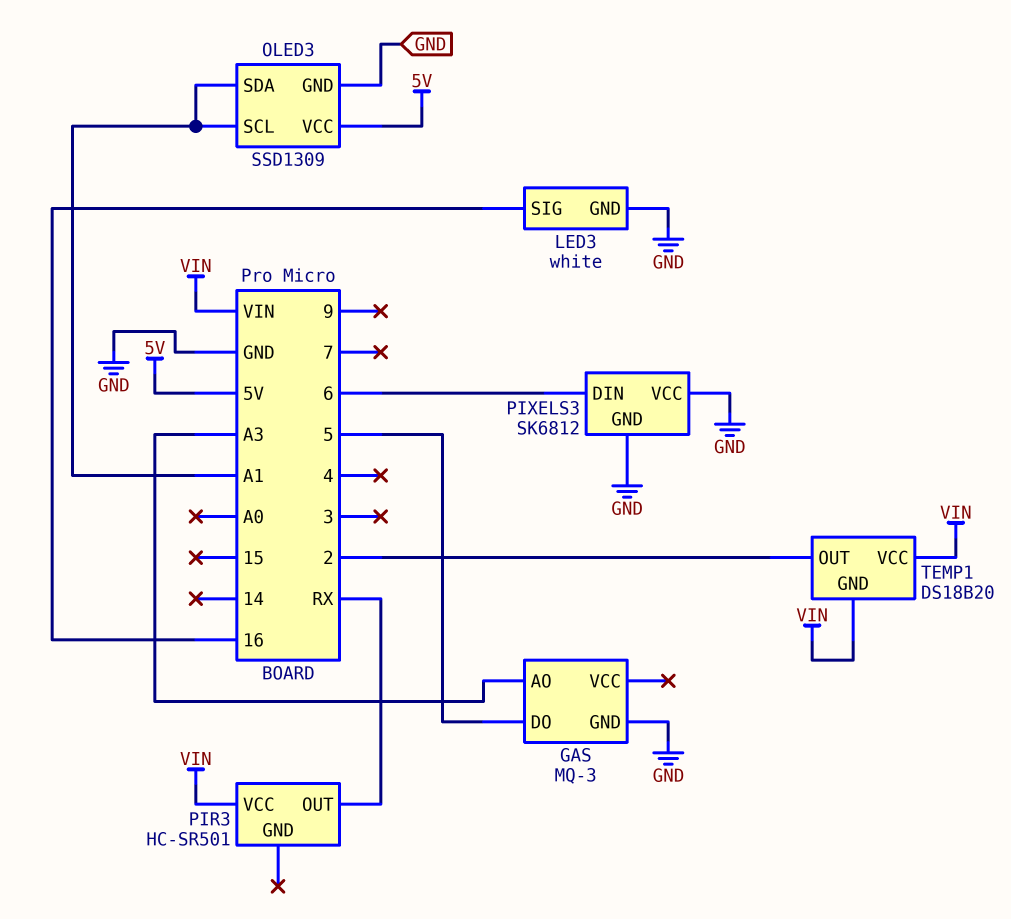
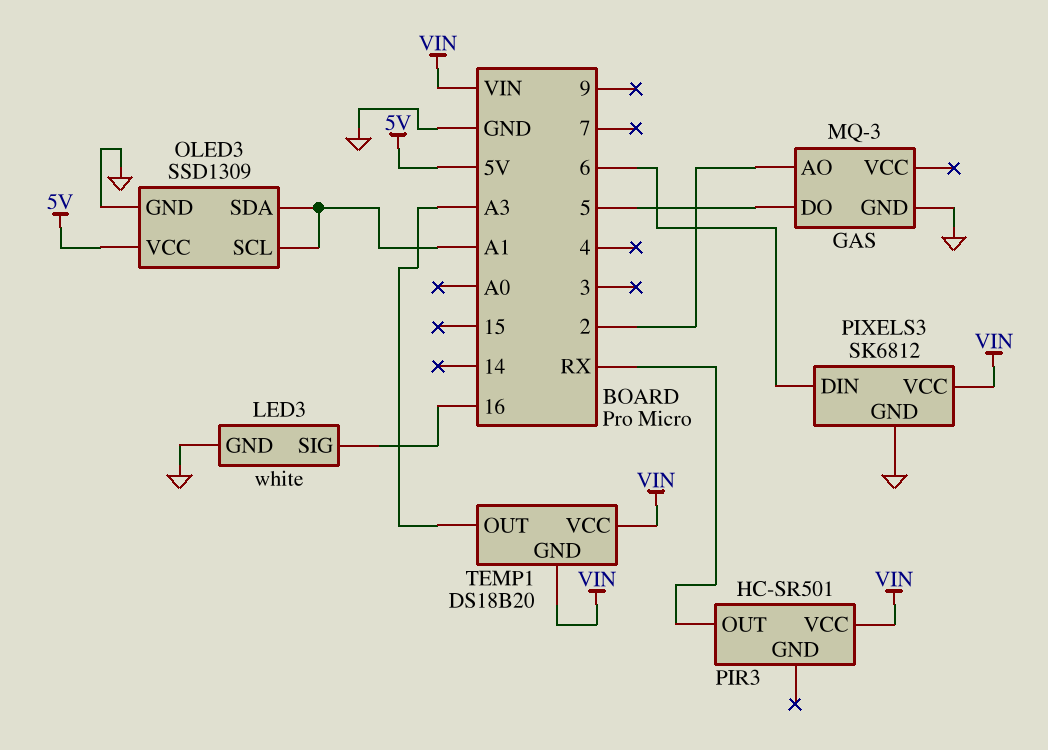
GAS pin AO: A3 -> 2
PIXELS3 pin VCC: GND -> VIN
TEMP1 pin OUT: 2 -> A3

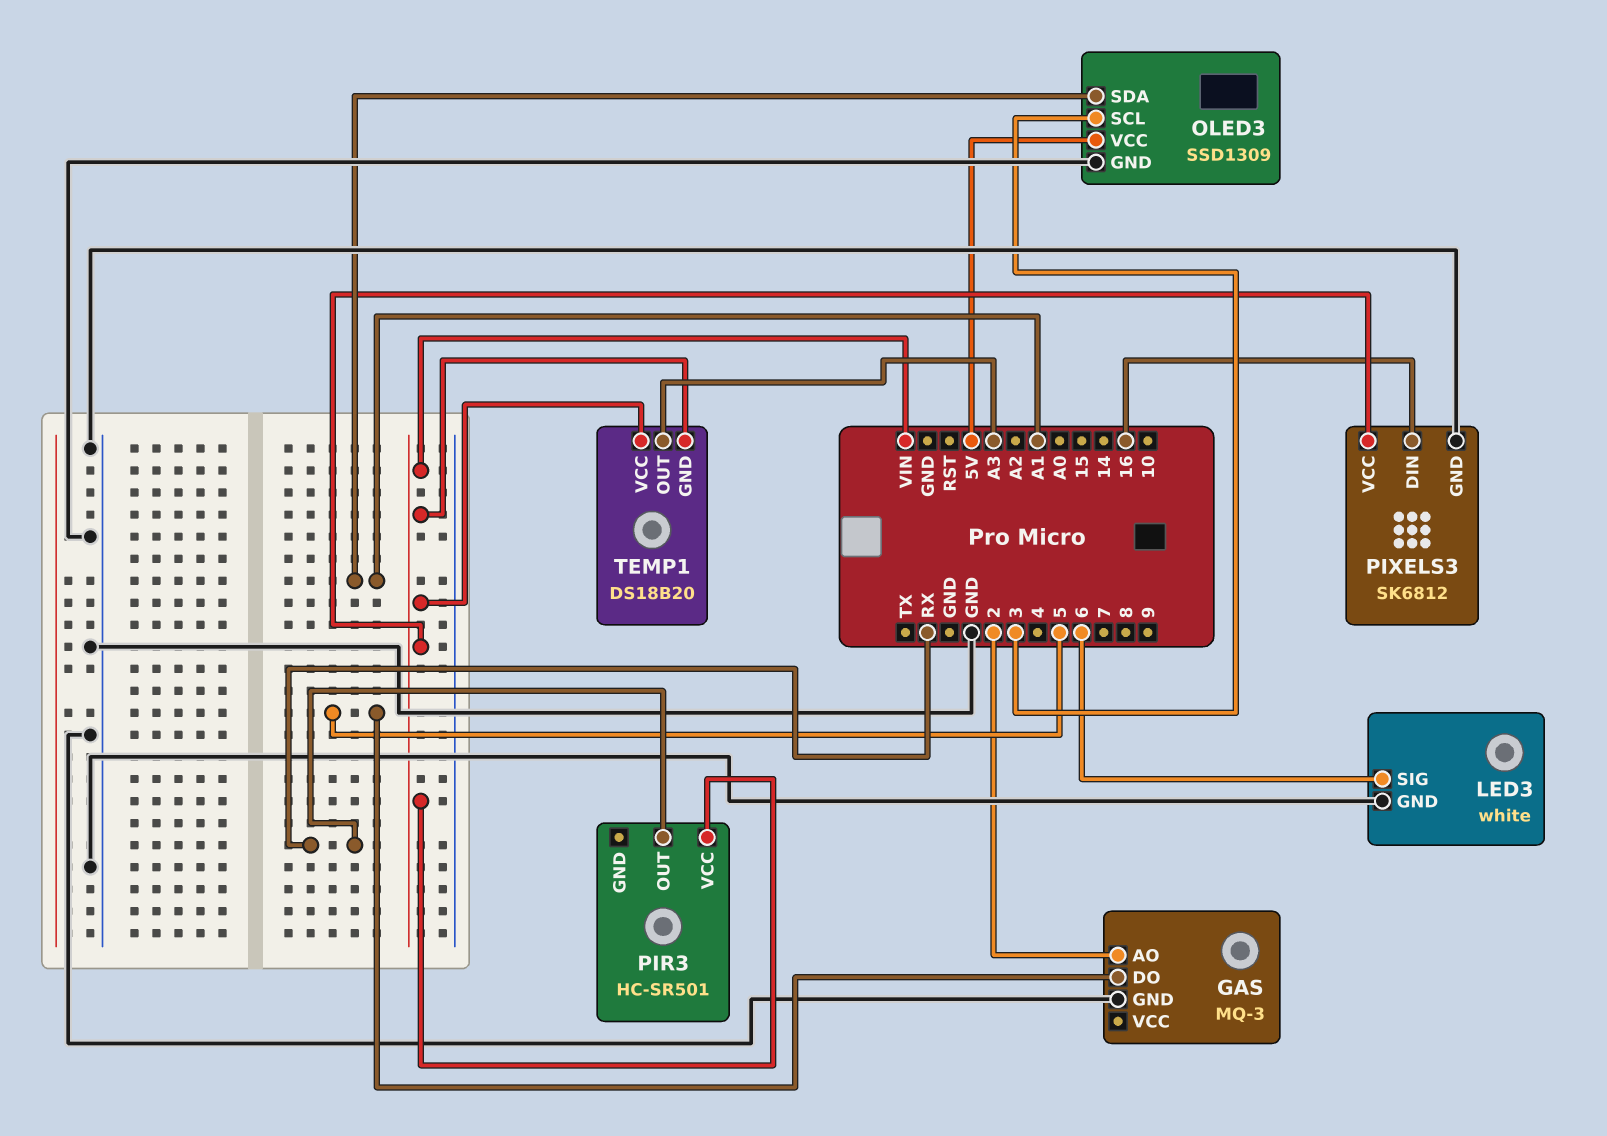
LED3 pin SIG: 16 -> 6
OLED3 pin SCL: A1 -> 3
PIXELS3 pin DIN: 6 -> 16

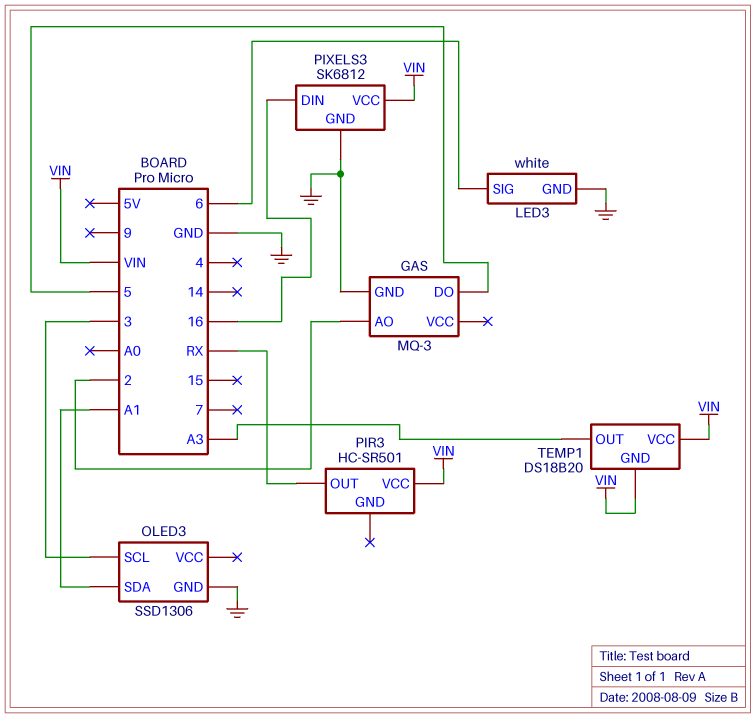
OLED3: SSD1309 -> SSD1306
OLED3 pin VCC: 5V -> none

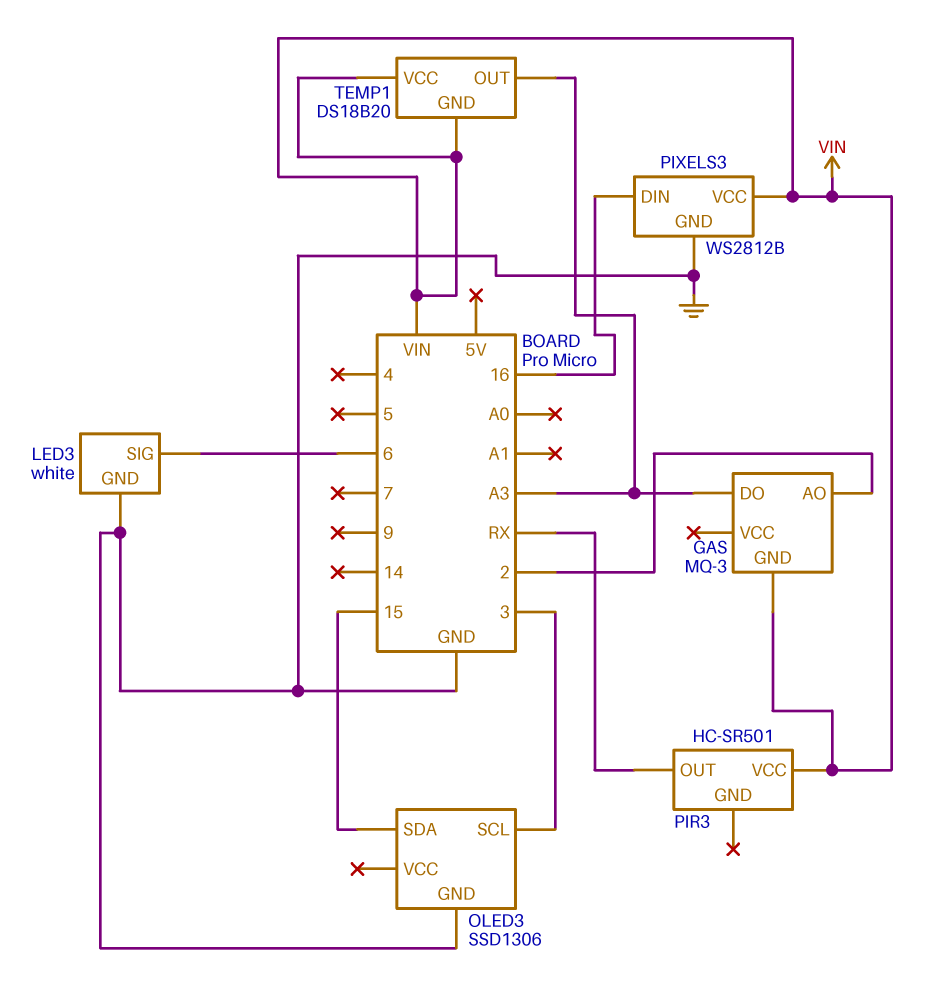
GAS pin DO: 5 -> A3
GAS pin GND: GND -> VIN
OLED3 pin SDA: A1 -> 15
PIXELS3: SK6812 -> WS2812B

